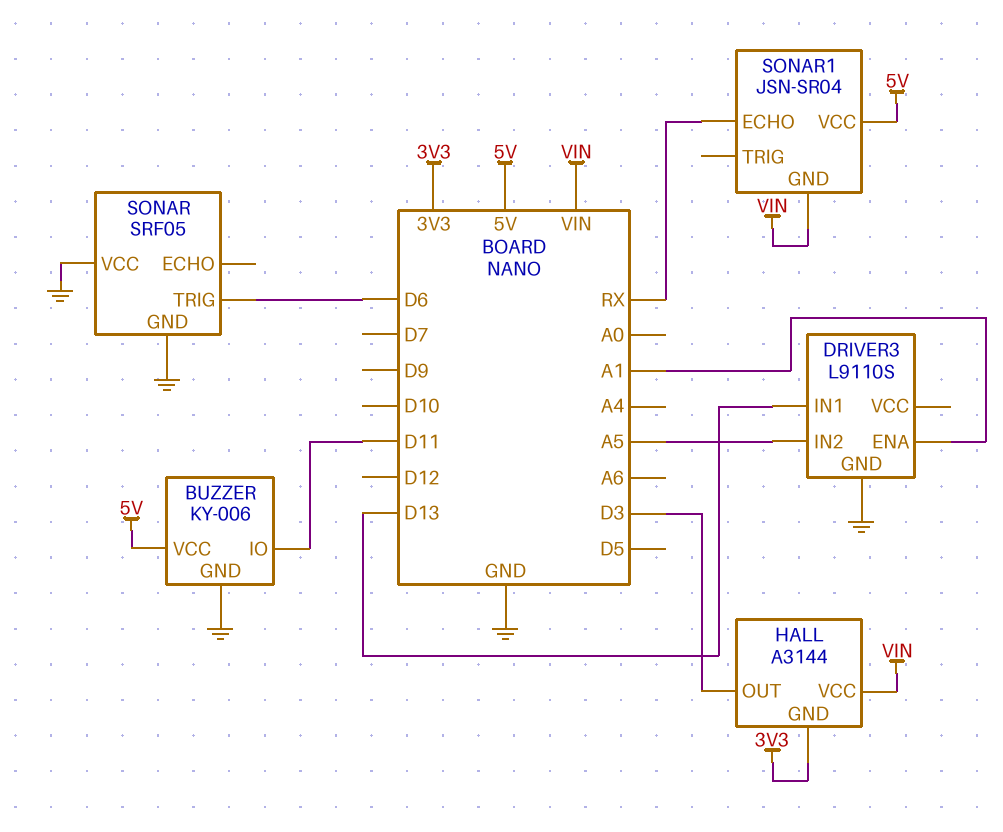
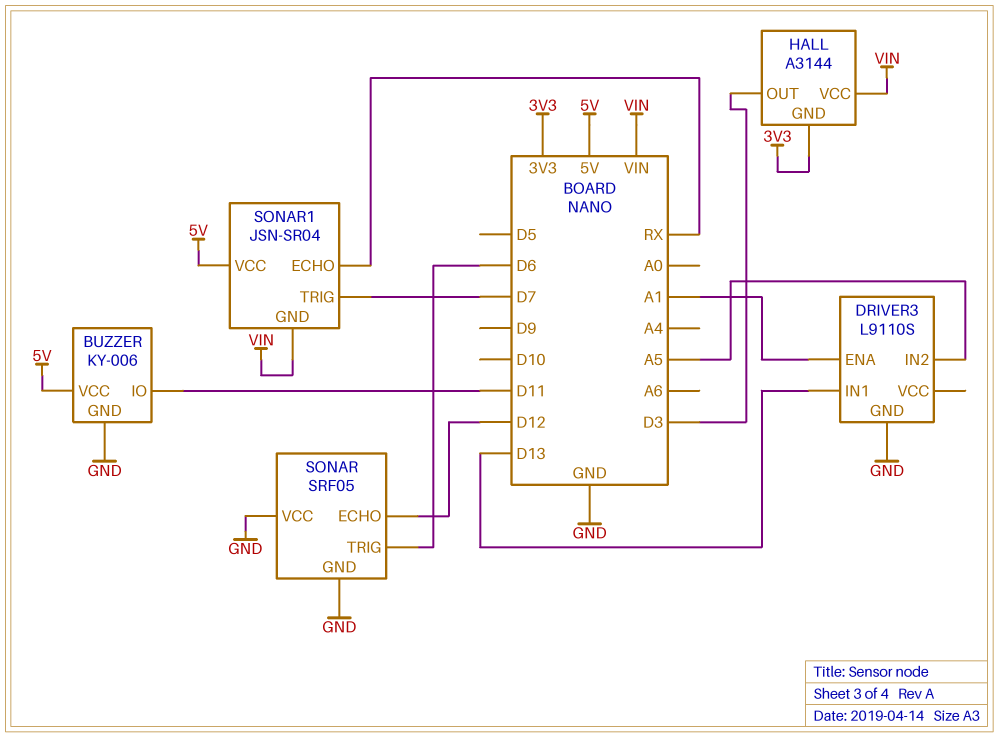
SONAR pin ECHO: none -> D12
SONAR1 pin TRIG: none -> D7

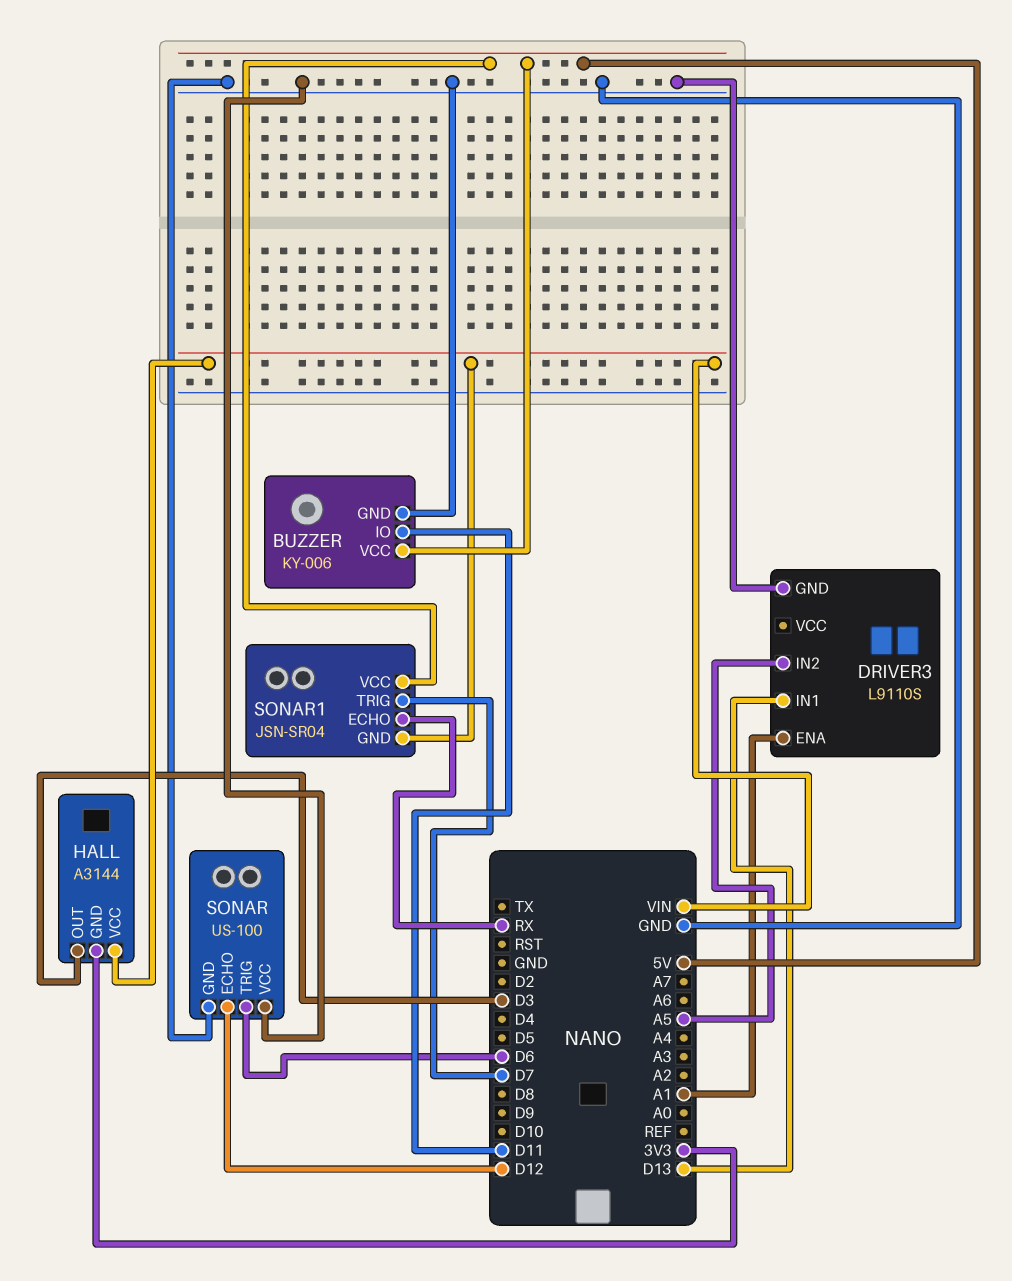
SONAR: SRF05 -> US-100

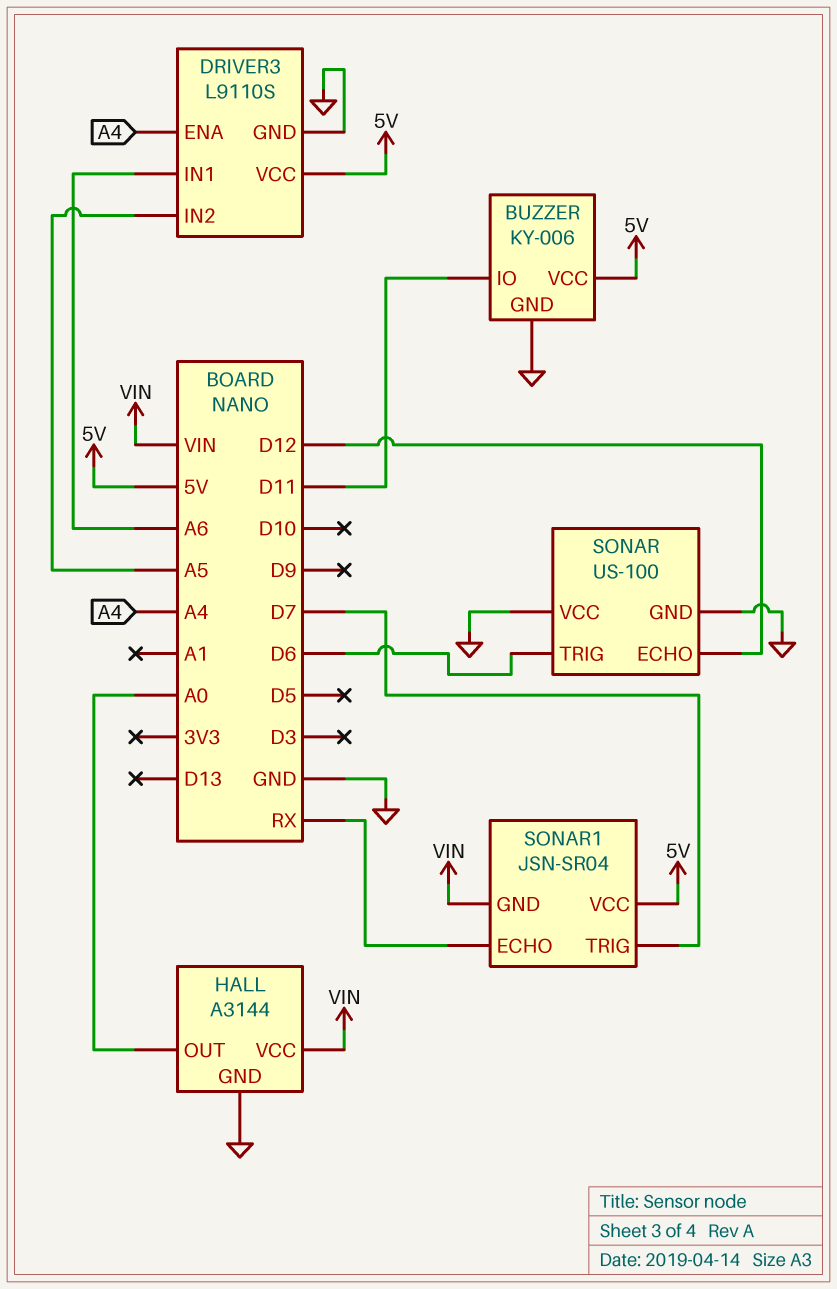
DRIVER3 pin ENA: A1 -> A4
DRIVER3 pin IN1: D13 -> A6
DRIVER3 pin VCC: none -> 5V
HALL pin GND: 3V3 -> GND
HALL pin OUT: D3 -> A0

